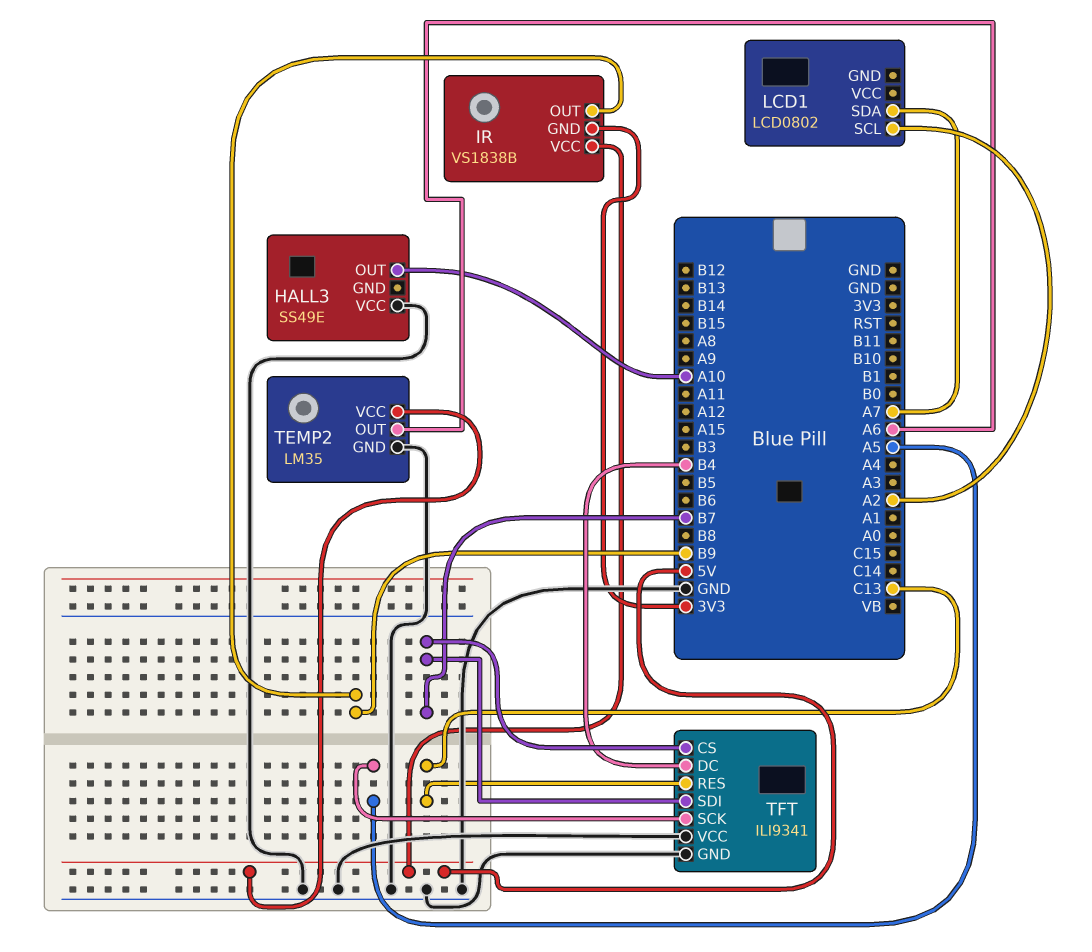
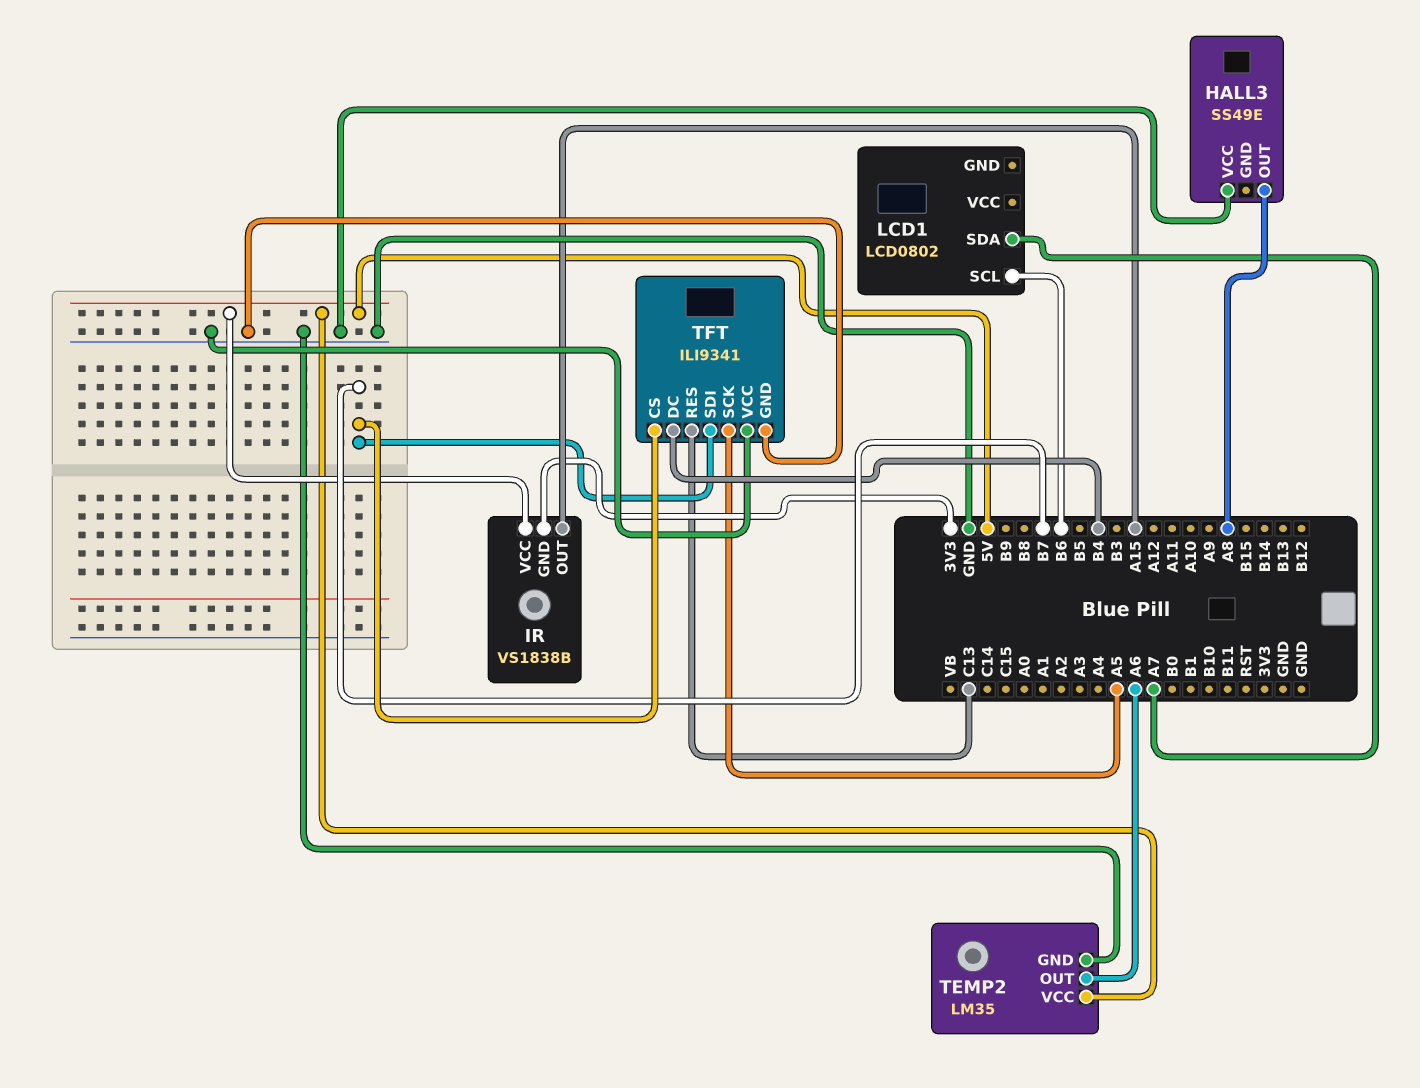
HALL3 pin OUT: A10 -> A8
IR pin OUT: B9 -> A15
LCD1 pin SCL: A2 -> B6

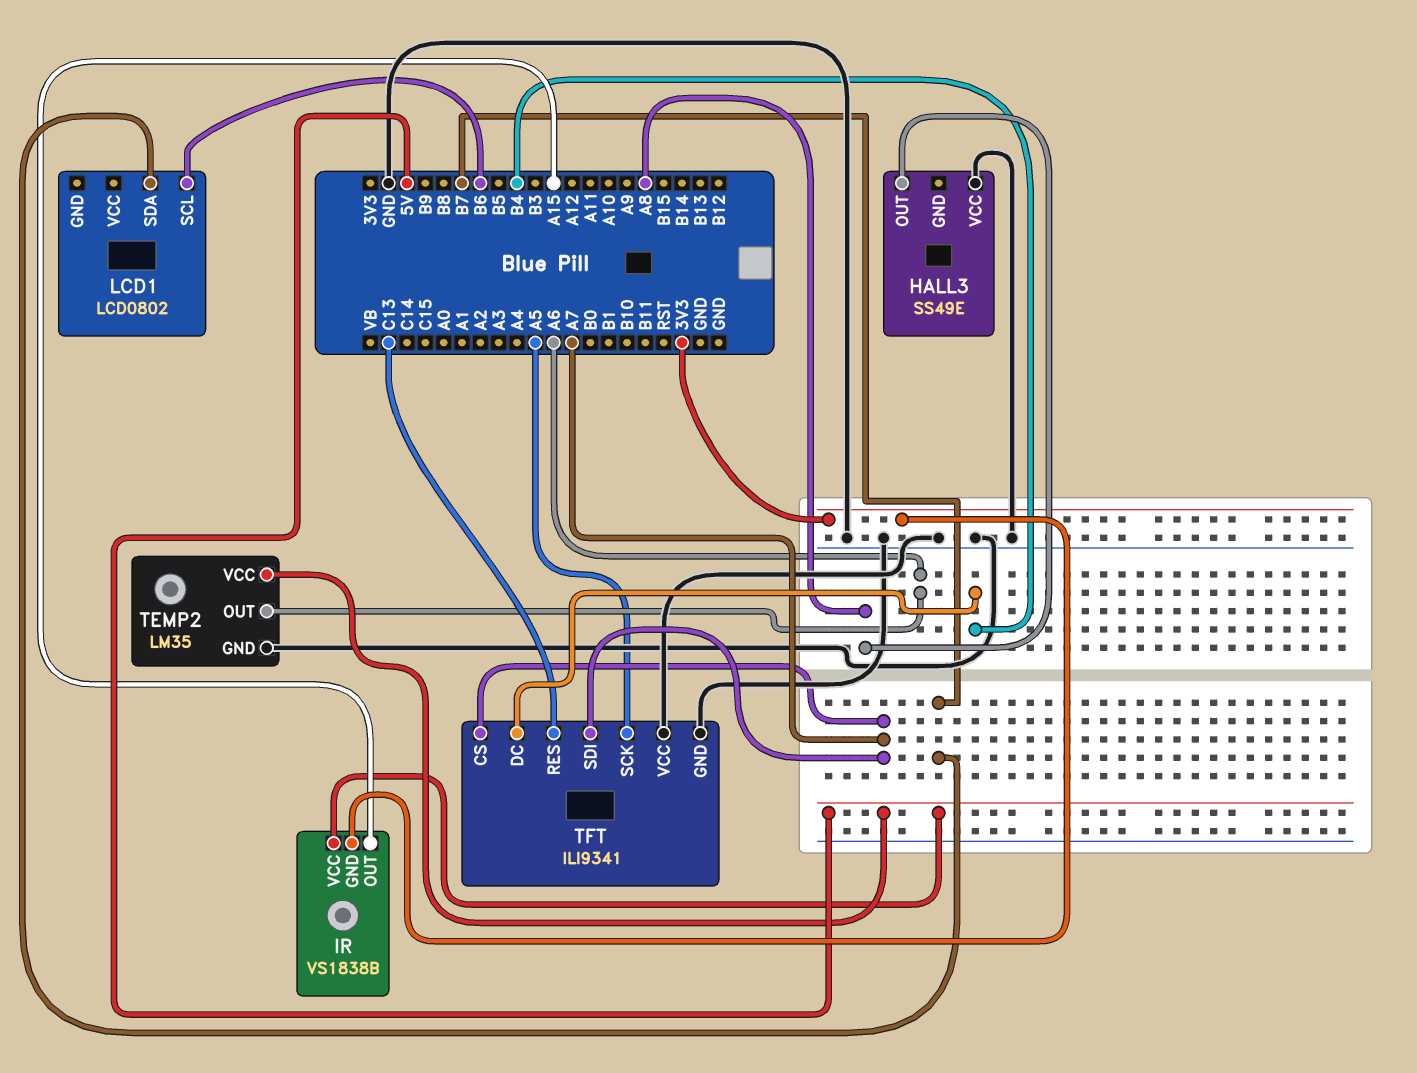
LCD1 pin SDA: A7 -> B7
TFT pin CS: B7 -> A7
TFT pin SDI: B7 -> A7

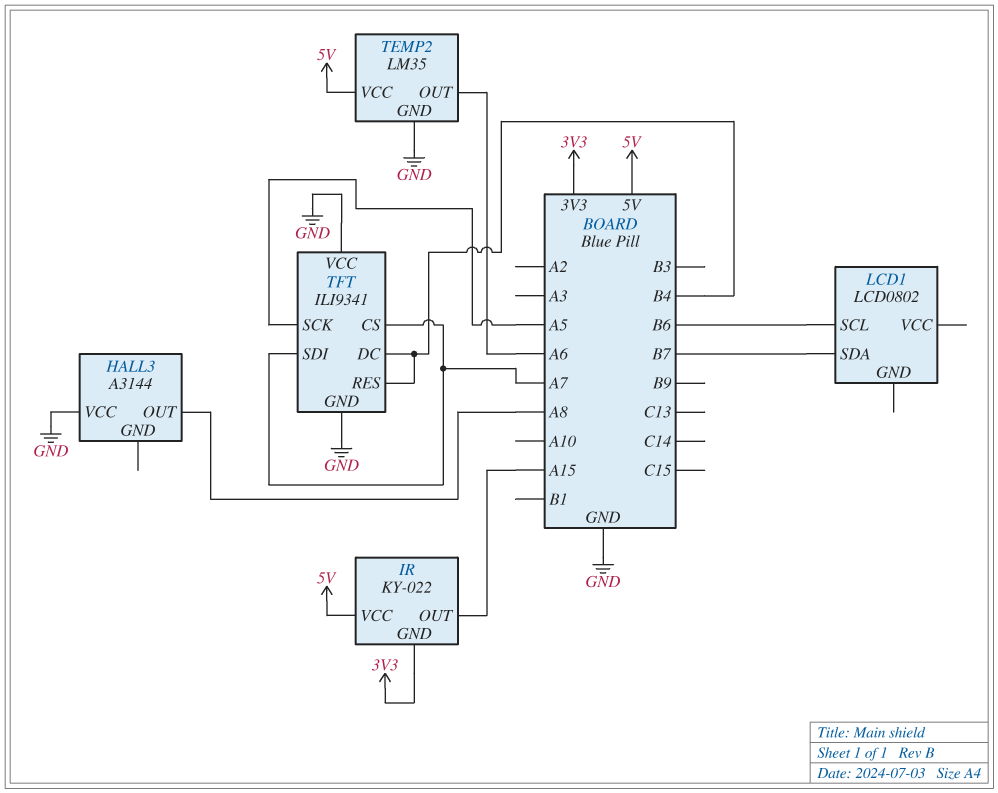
HALL3: SS49E -> A3144
IR: VS1838B -> KY-022
TFT pin RES: C13 -> B4

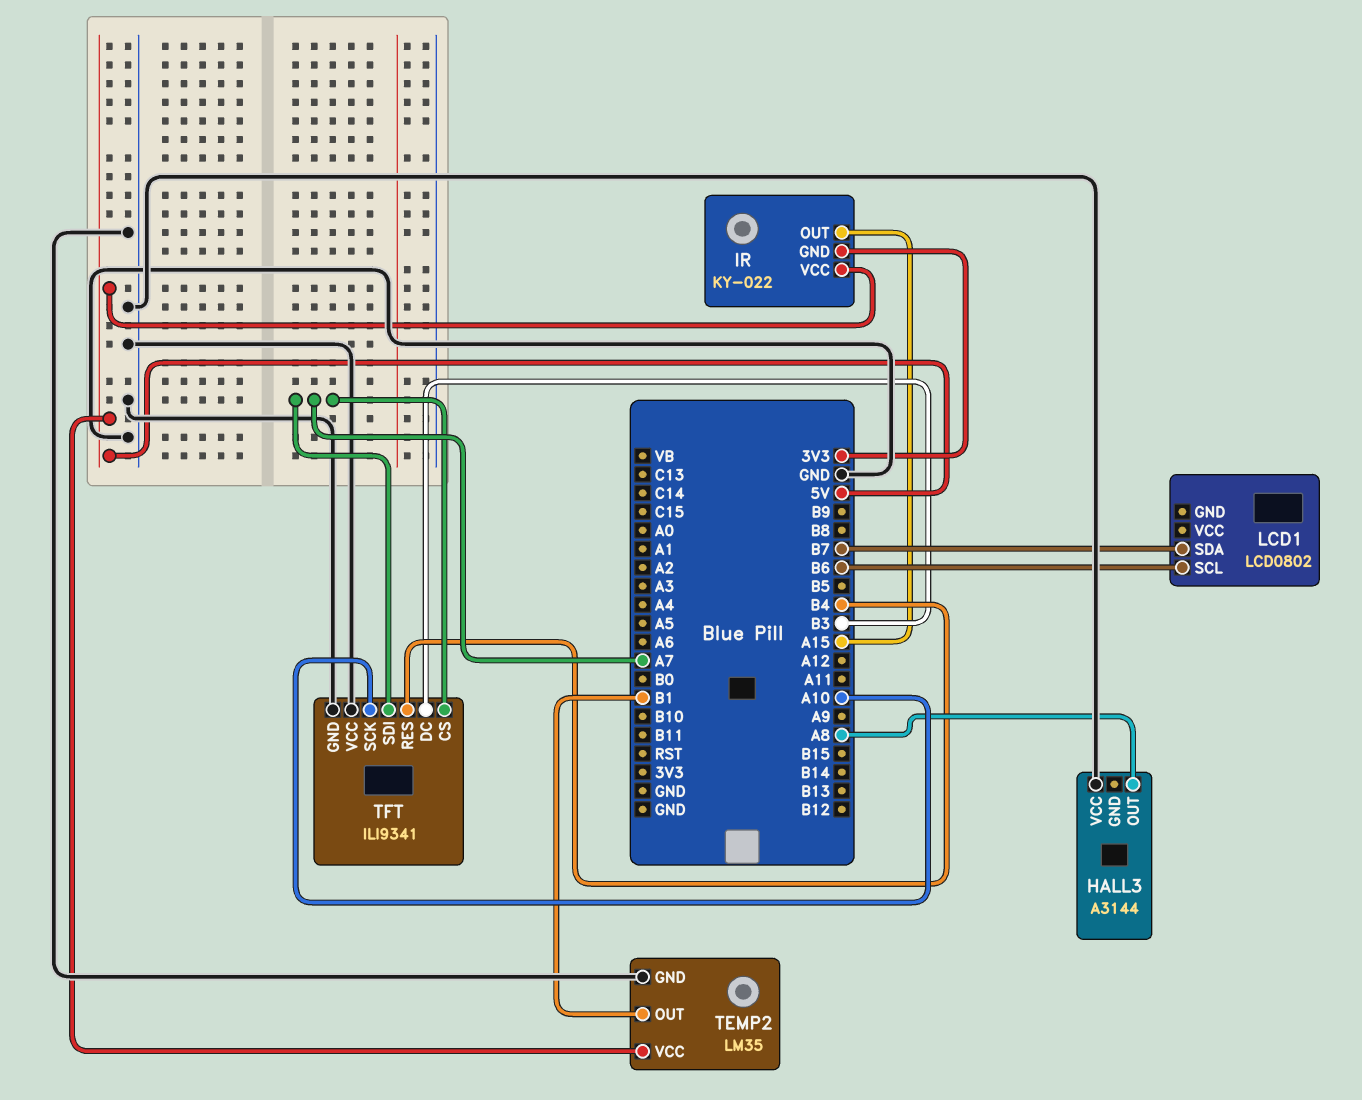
TEMP2 pin OUT: A6 -> B1
TFT pin DC: B4 -> B3
TFT pin SCK: A5 -> A10

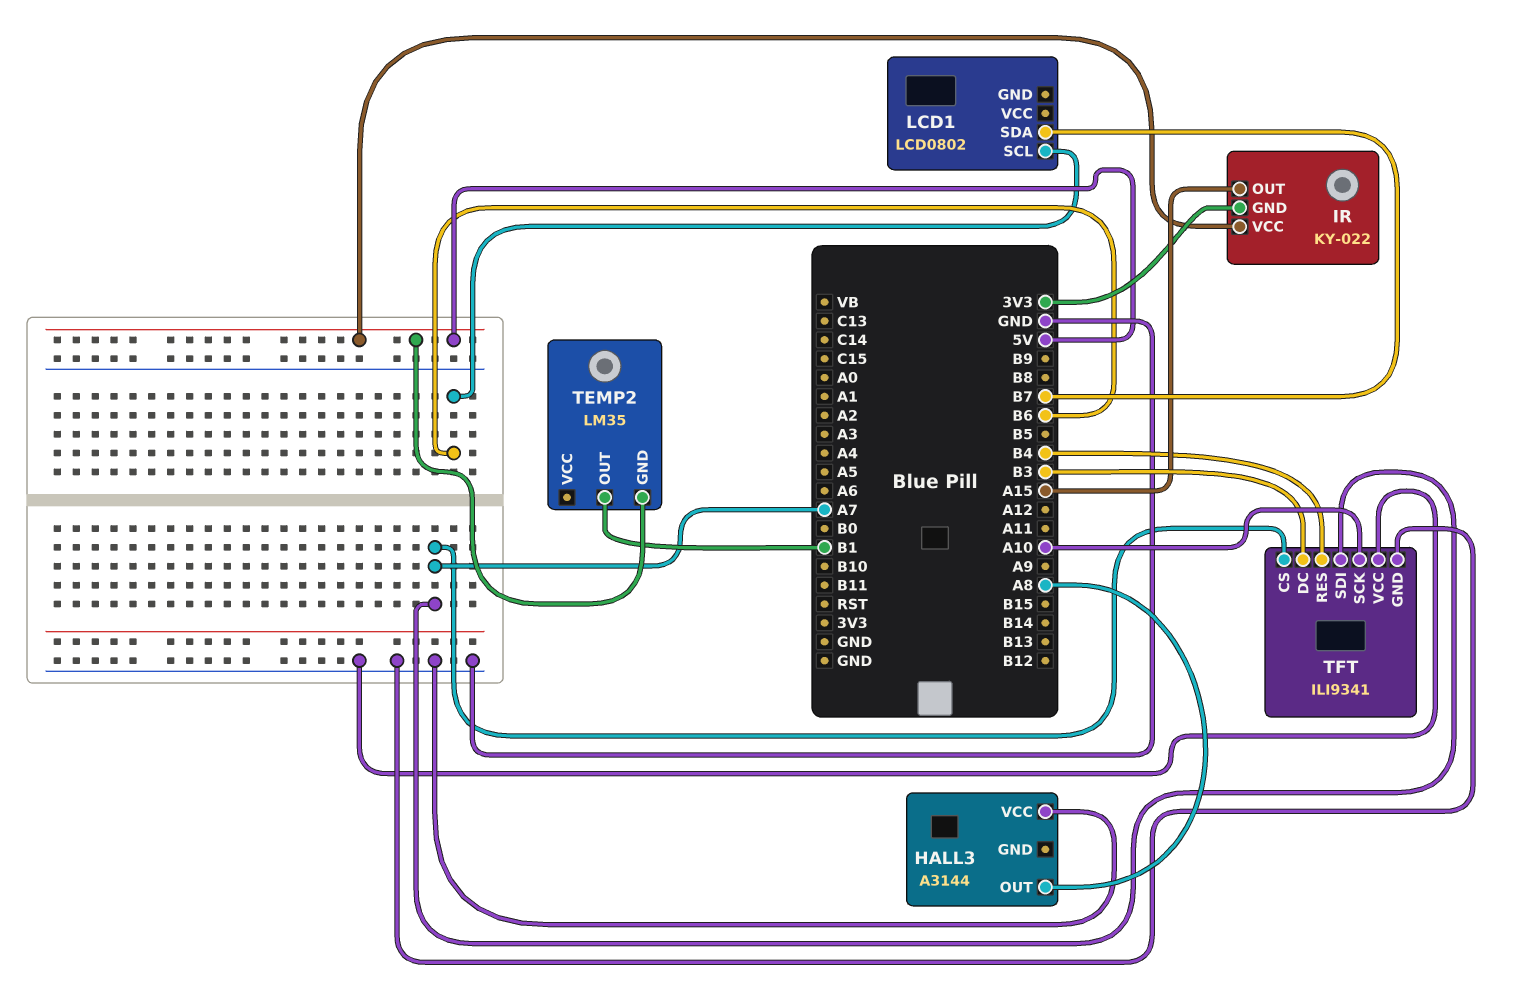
TEMP2 pin GND: GND -> 5V
TEMP2 pin VCC: 5V -> none

